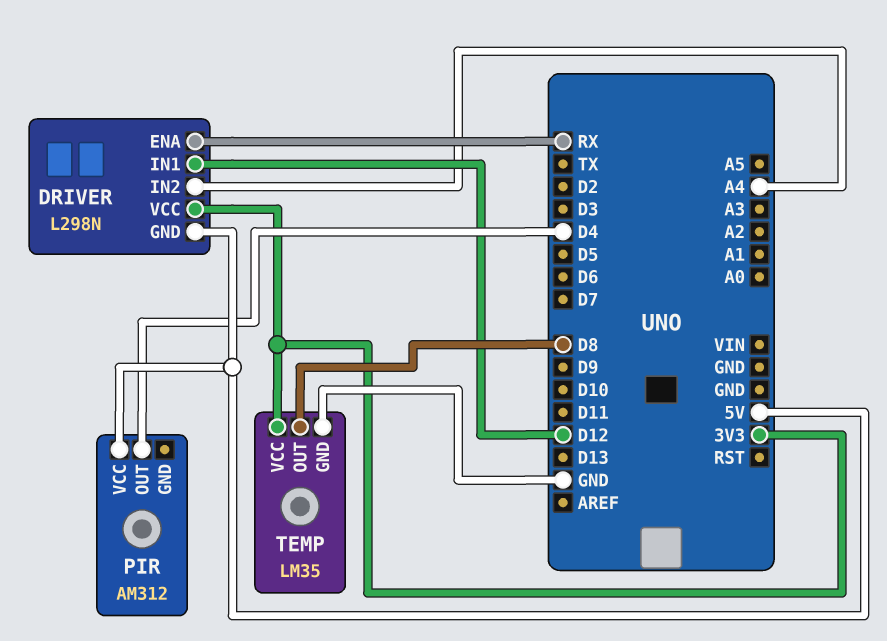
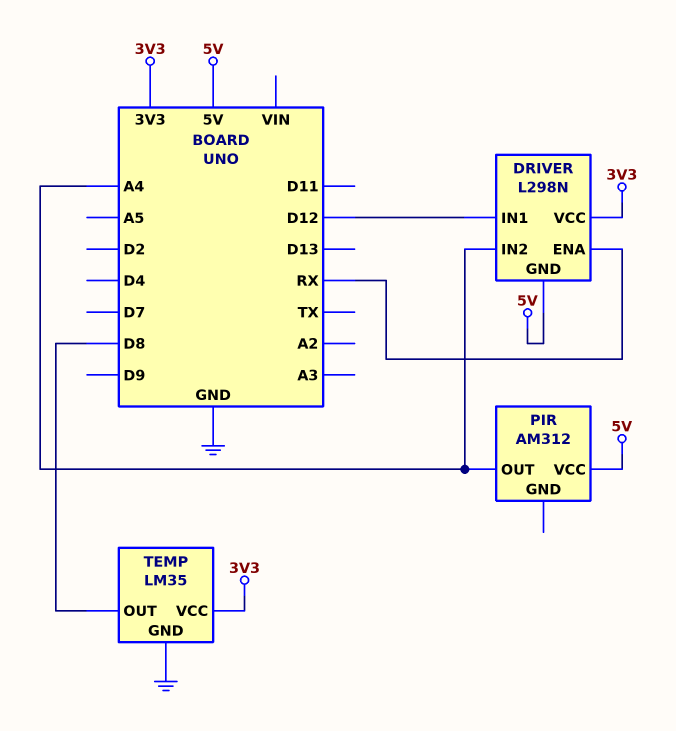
PIR pin OUT: D4 -> A4

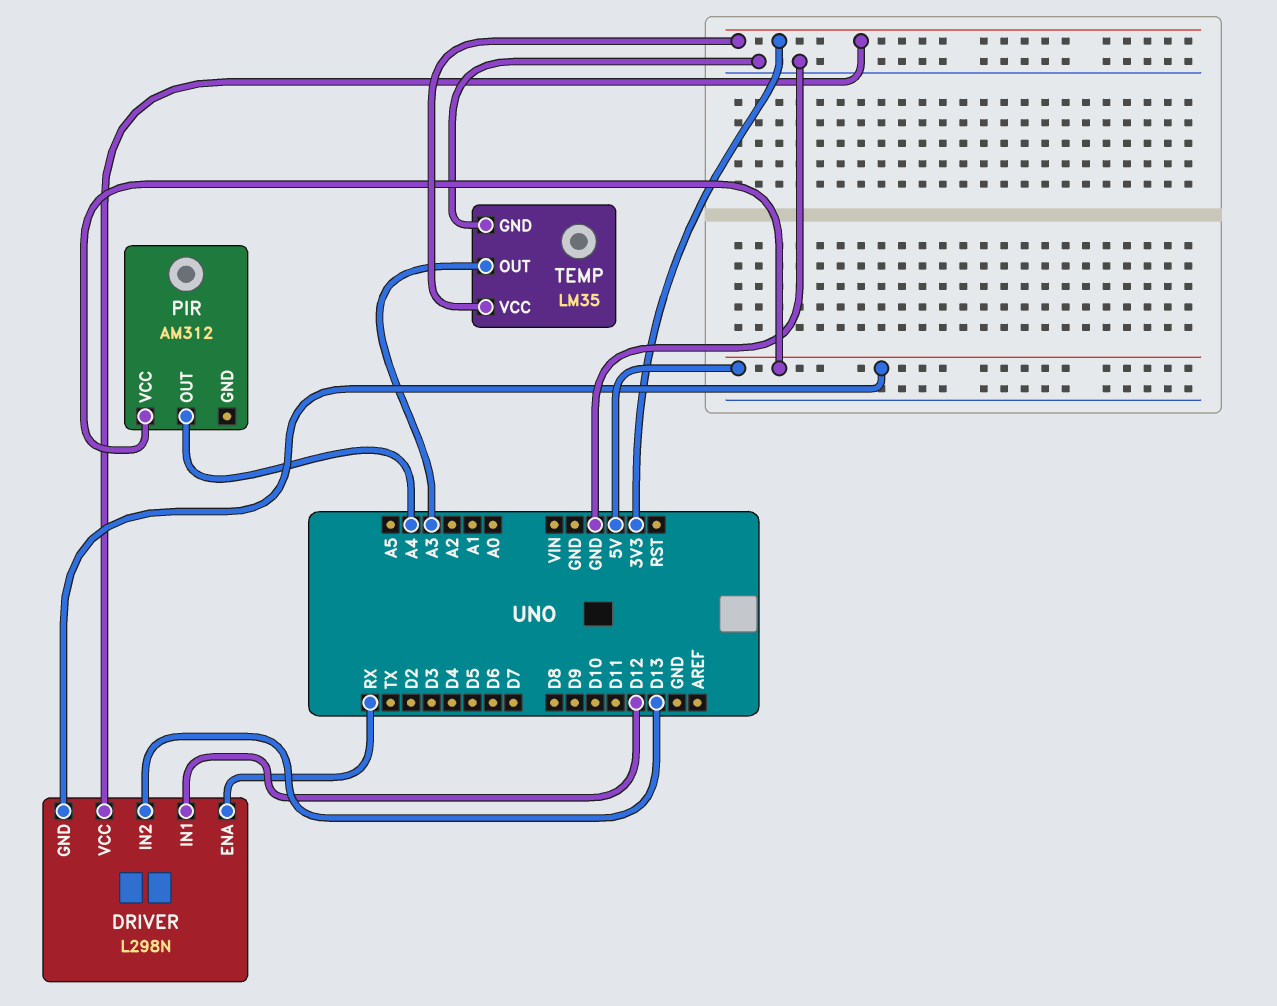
DRIVER pin IN2: A4 -> D13
TEMP pin OUT: D8 -> A3

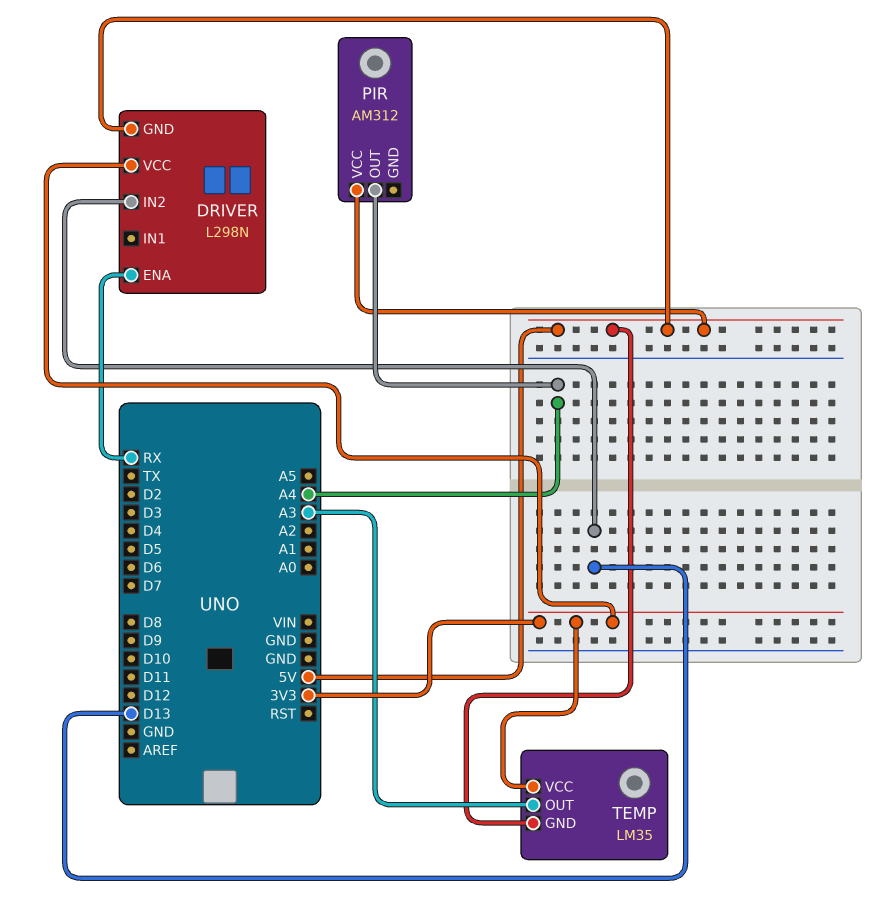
DRIVER pin IN1: D12 -> none
TEMP pin GND: GND -> 5V

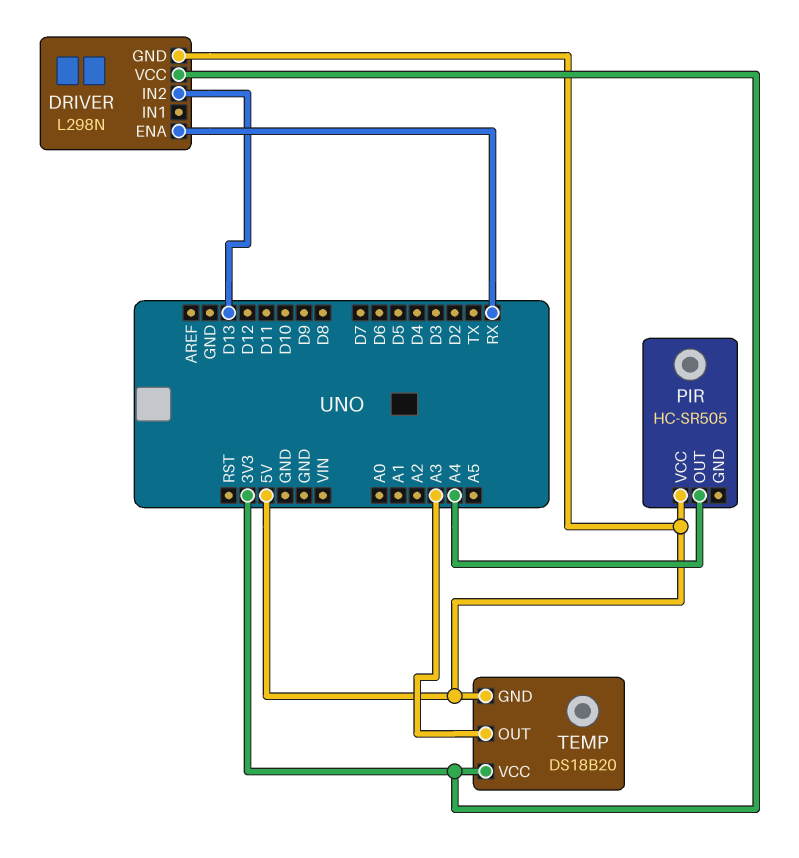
PIR: AM312 -> HC-SR505
TEMP: LM35 -> DS18B20

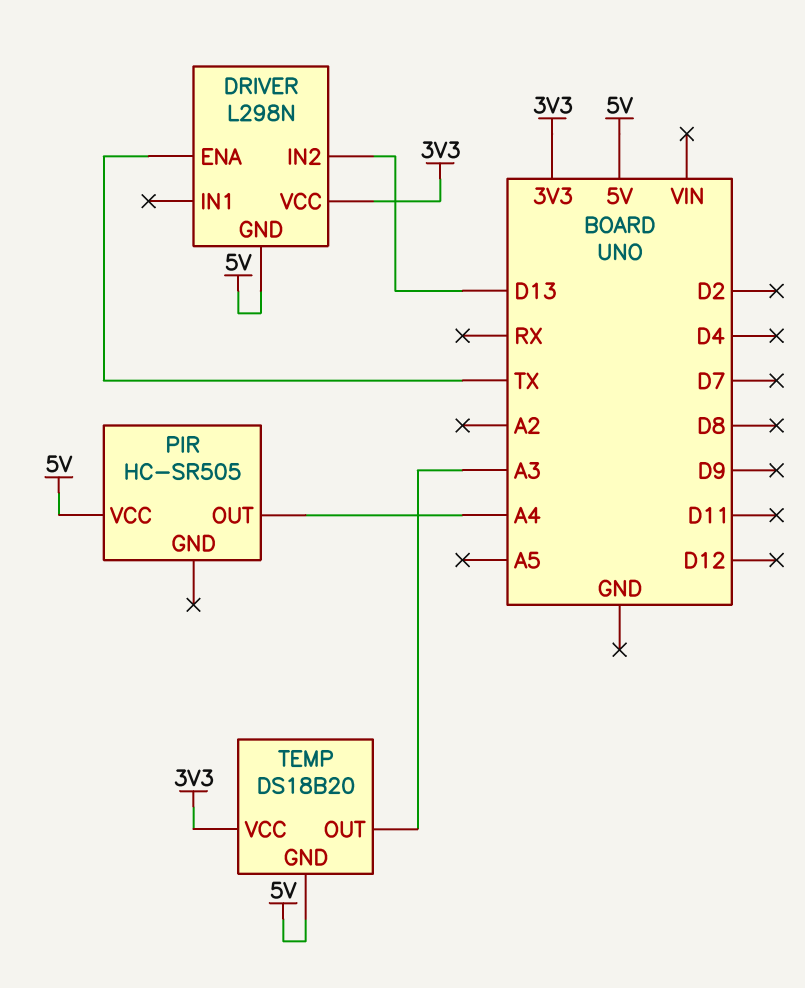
DRIVER pin ENA: RX -> TX

